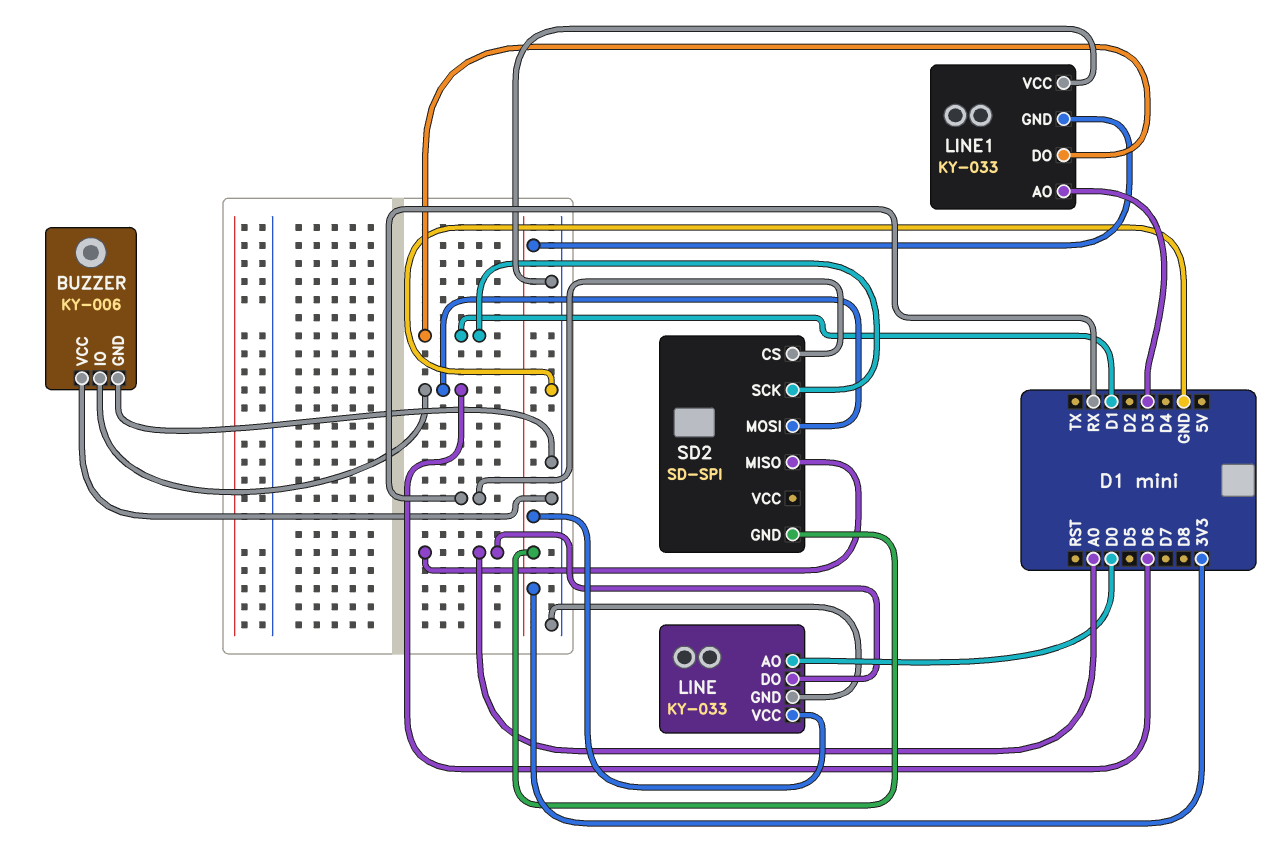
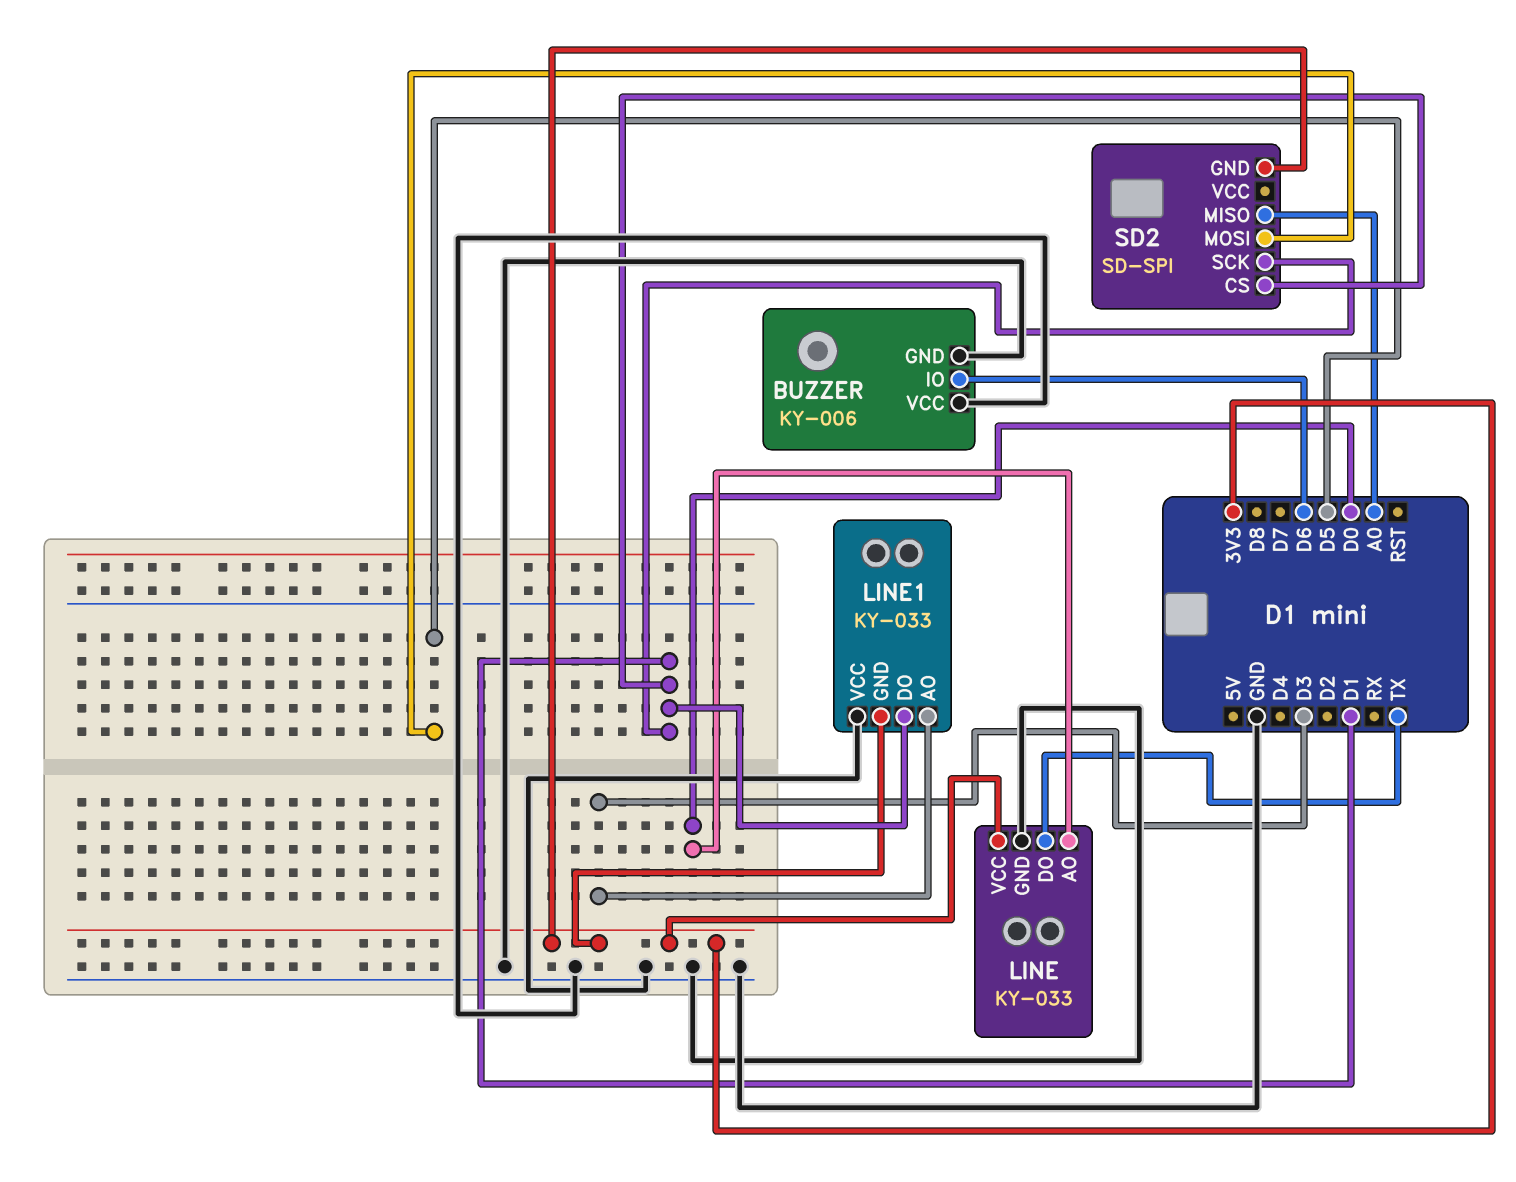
LINE pin DO: A0 -> TX
SD2 pin CS: RX -> D1
SD2 pin MOSI: D6 -> D5

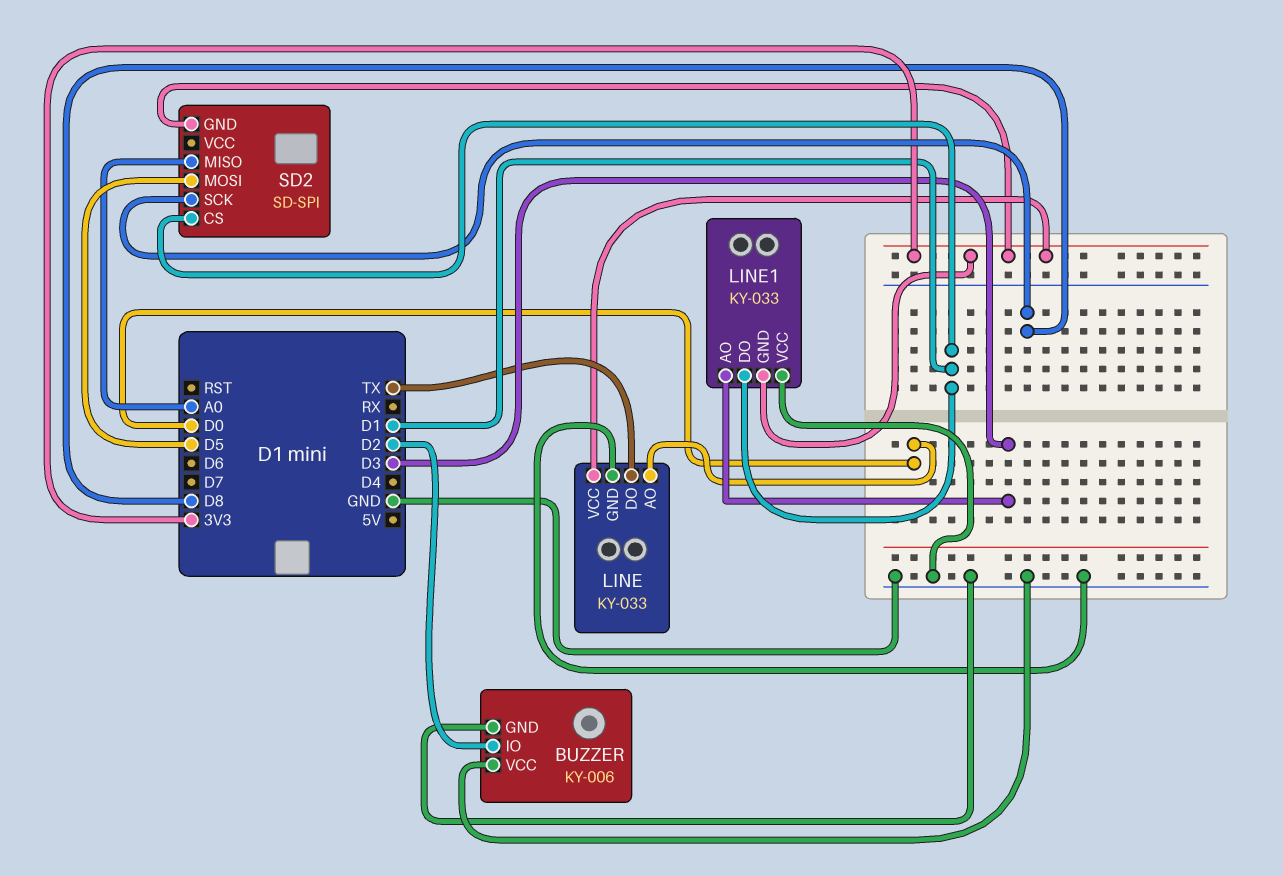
BUZZER pin IO: D6 -> D2
SD2 pin SCK: D1 -> D8

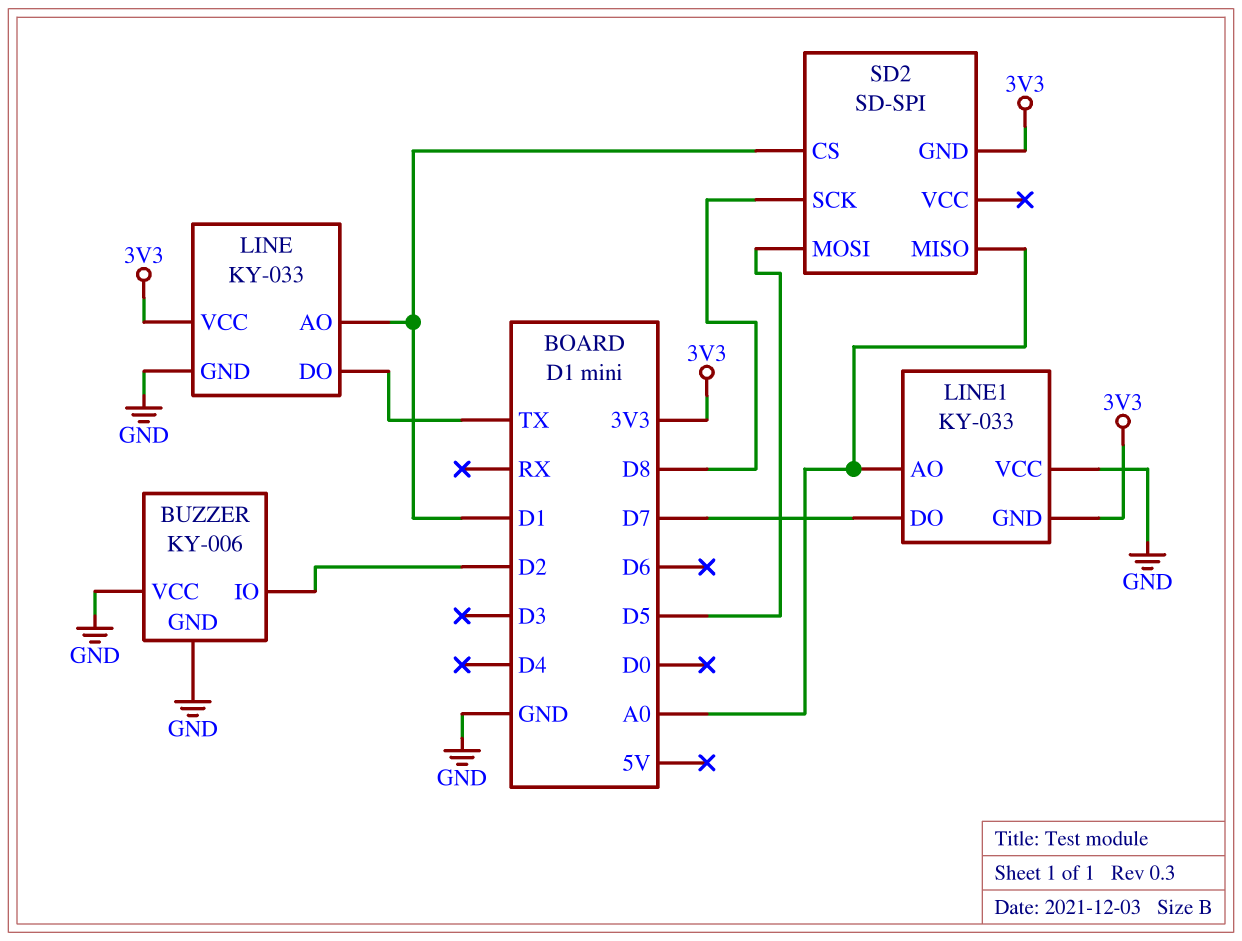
LINE pin AO: D0 -> D1
LINE1 pin AO: D3 -> A0
LINE1 pin DO: D1 -> D7

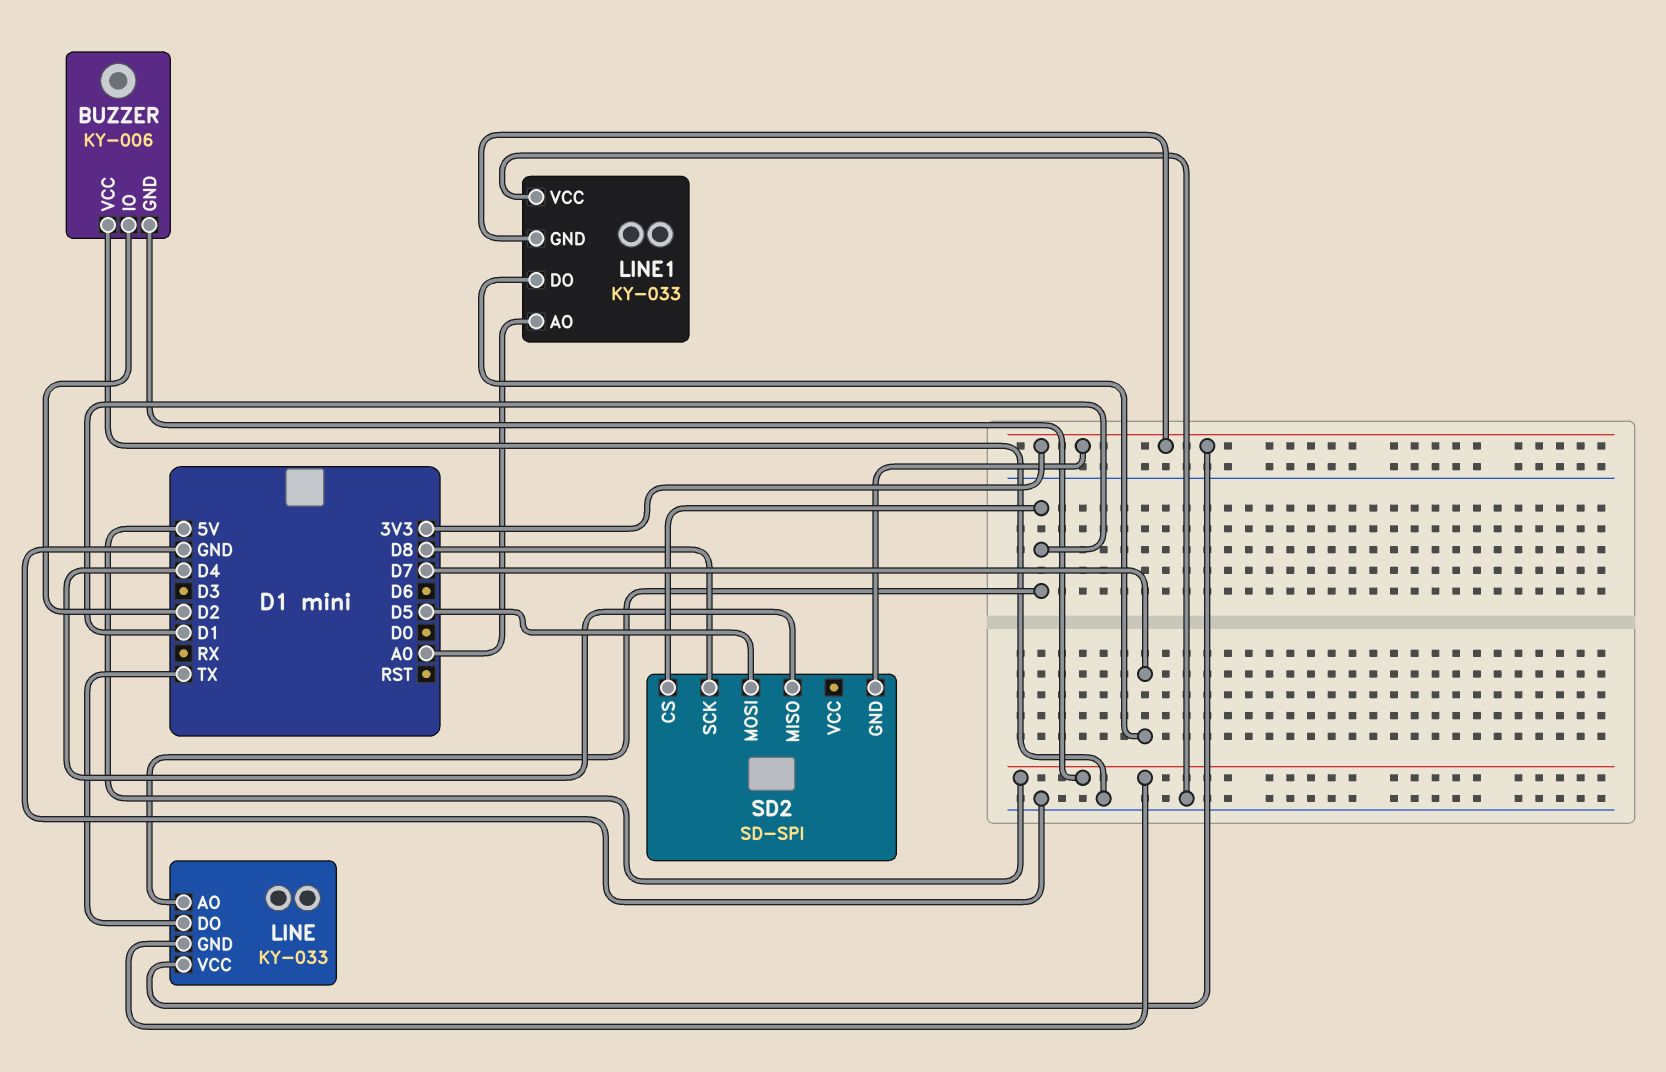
BUZZER pin GND: GND -> 5V
LINE pin GND: GND -> 5V
SD2 pin MISO: A0 -> D4

